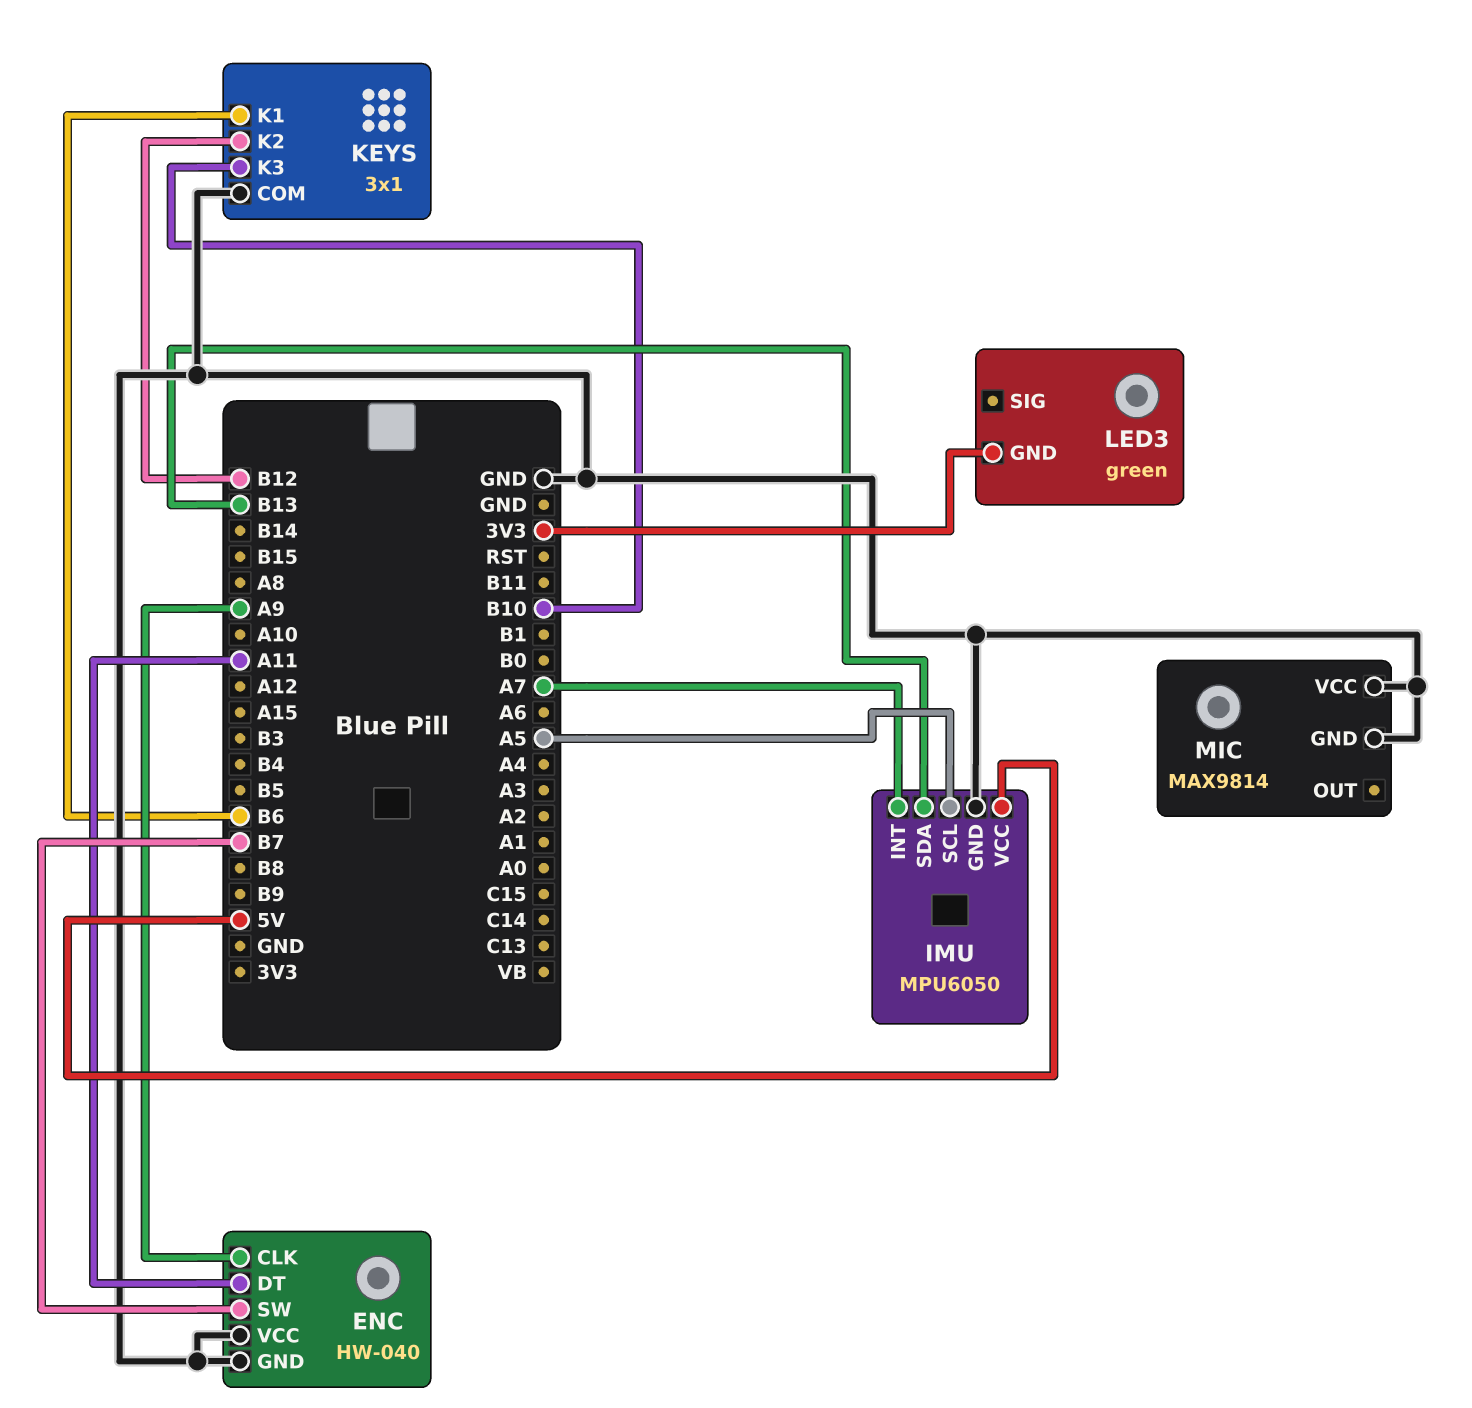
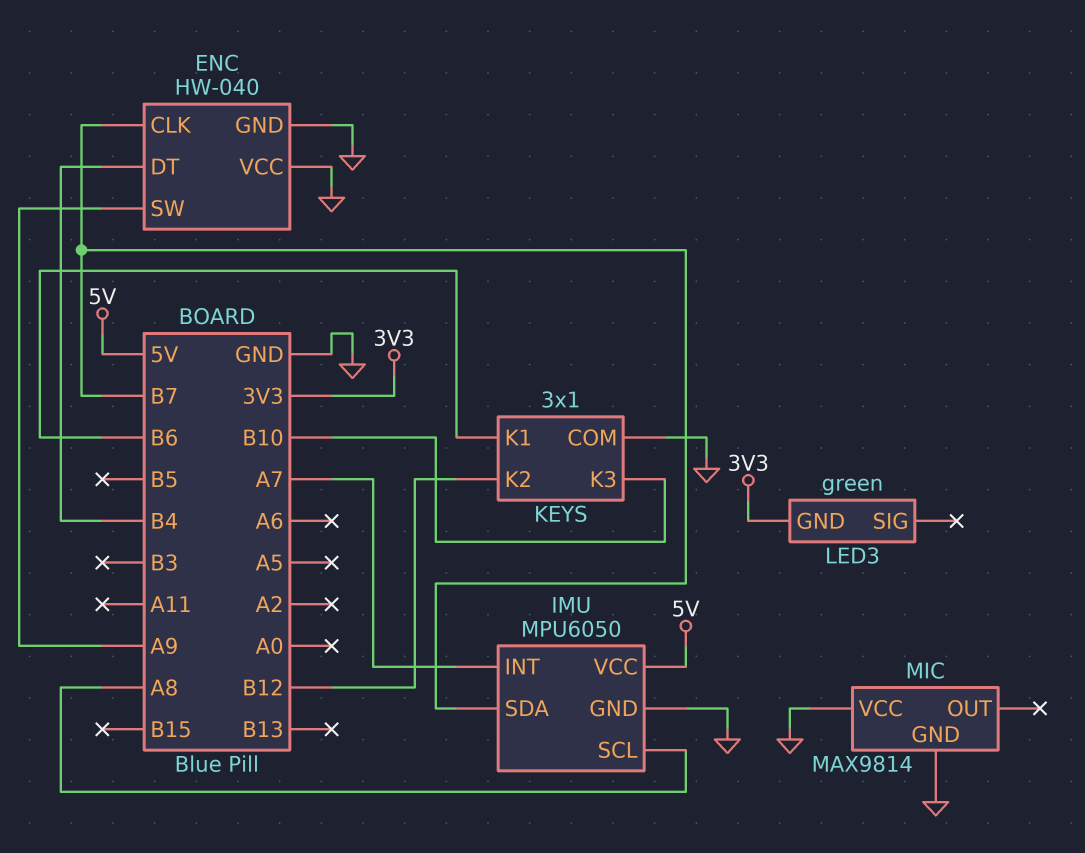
ENC pin CLK: A9 -> B7
ENC pin DT: A11 -> B4
ENC pin SW: B7 -> A9
IMU pin SCL: A5 -> A8
IMU pin SDA: B13 -> B7

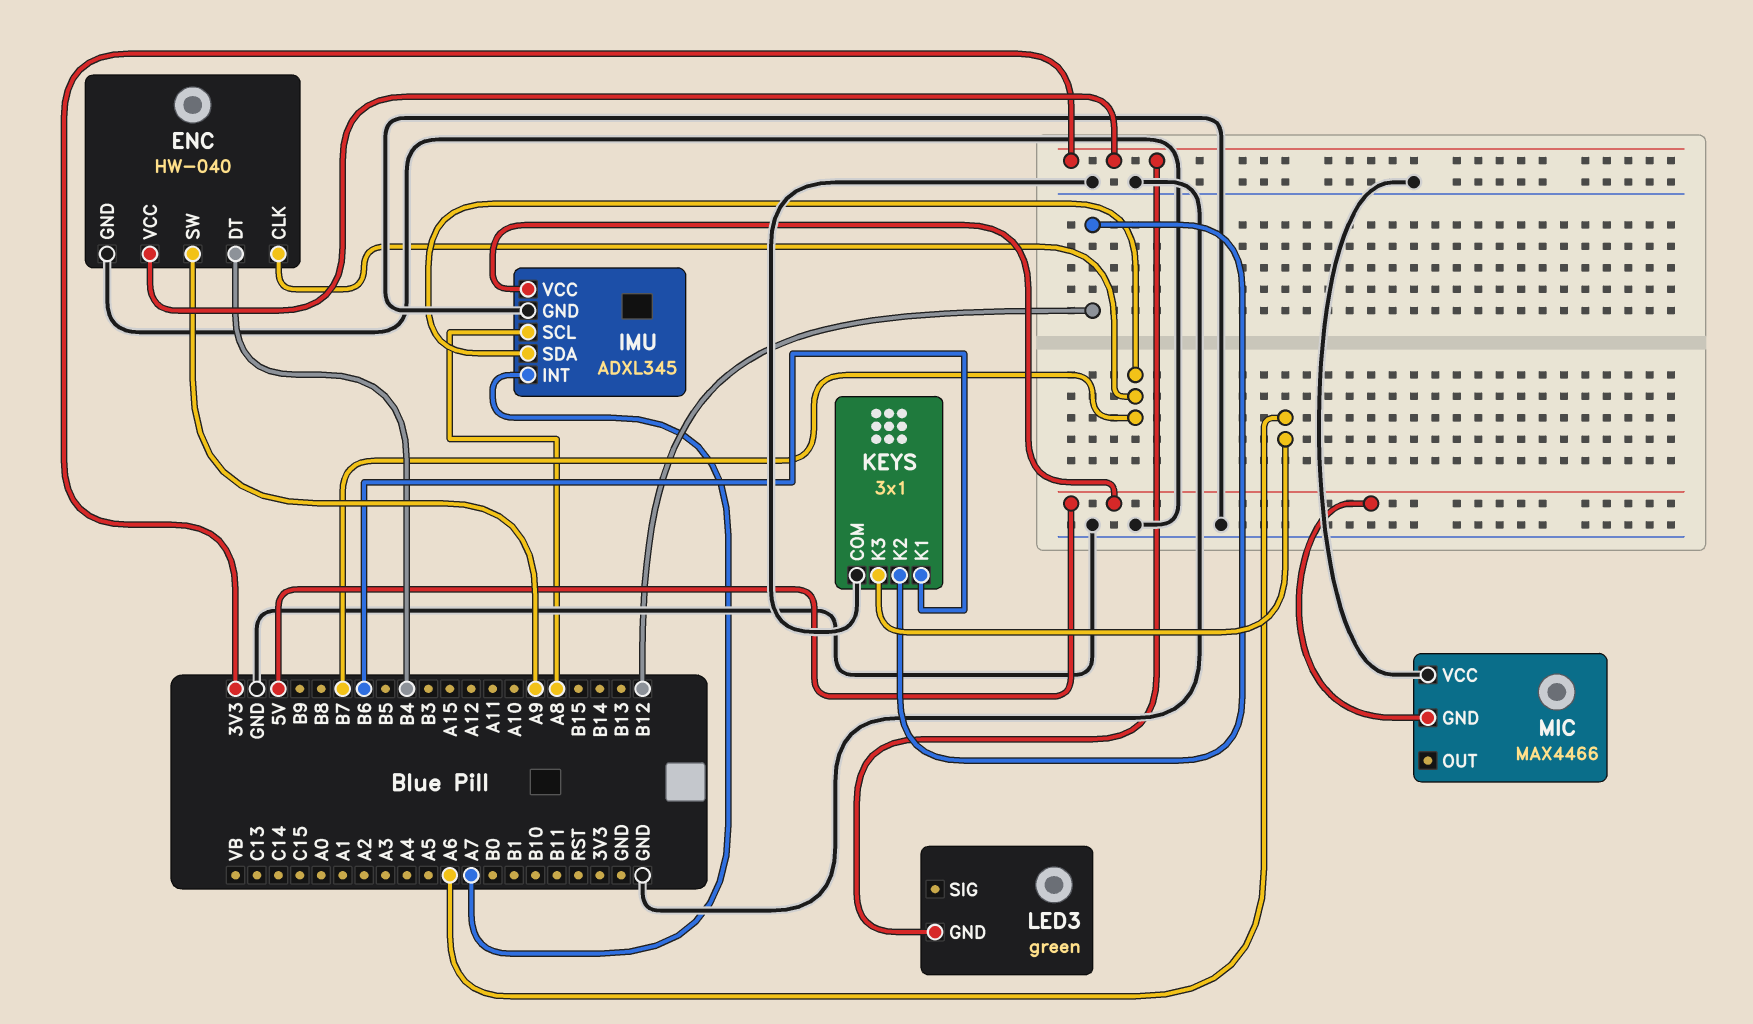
ENC pin VCC: GND -> 3V3
IMU: MPU6050 -> ADXL345
KEYS pin K3: B10 -> A6
MIC: MAX9814 -> MAX4466
MIC pin GND: GND -> 5V

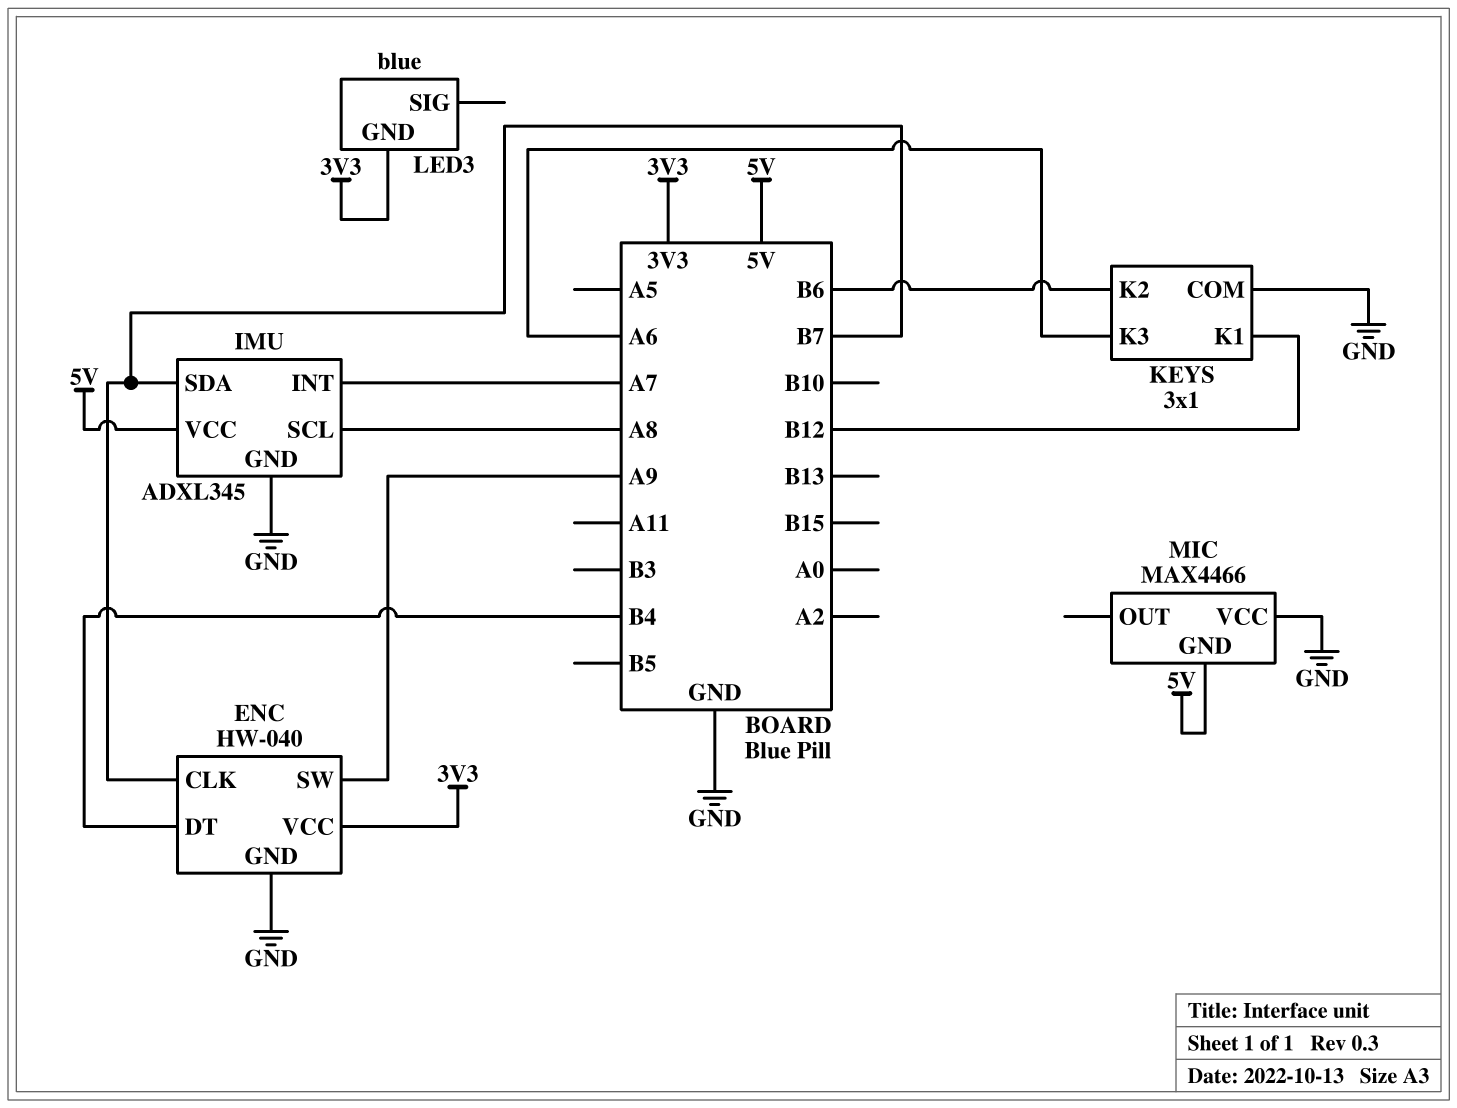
KEYS pin K1: B6 -> B12
KEYS pin K2: B12 -> B6
LED3: green -> blue

